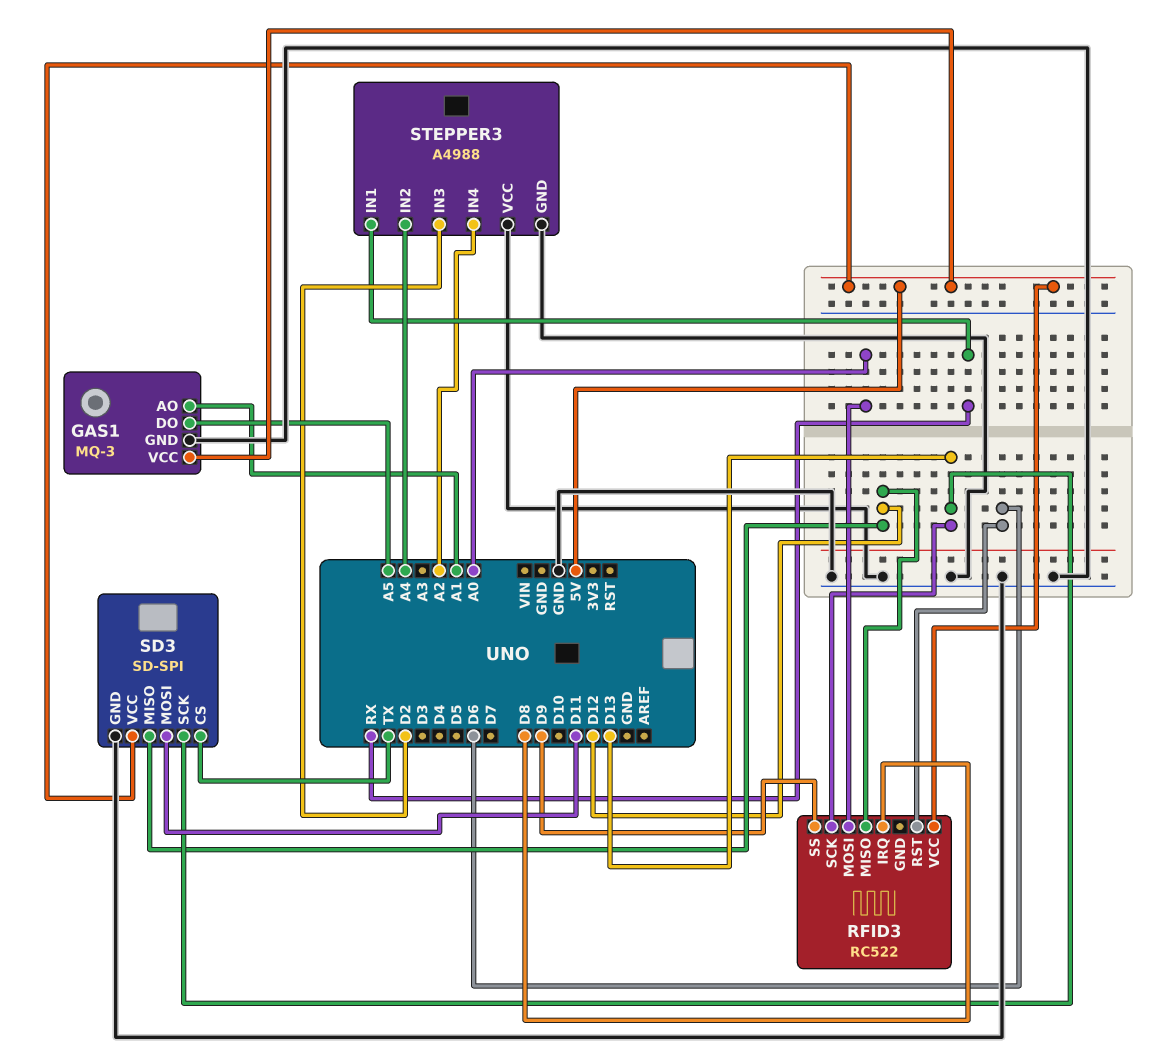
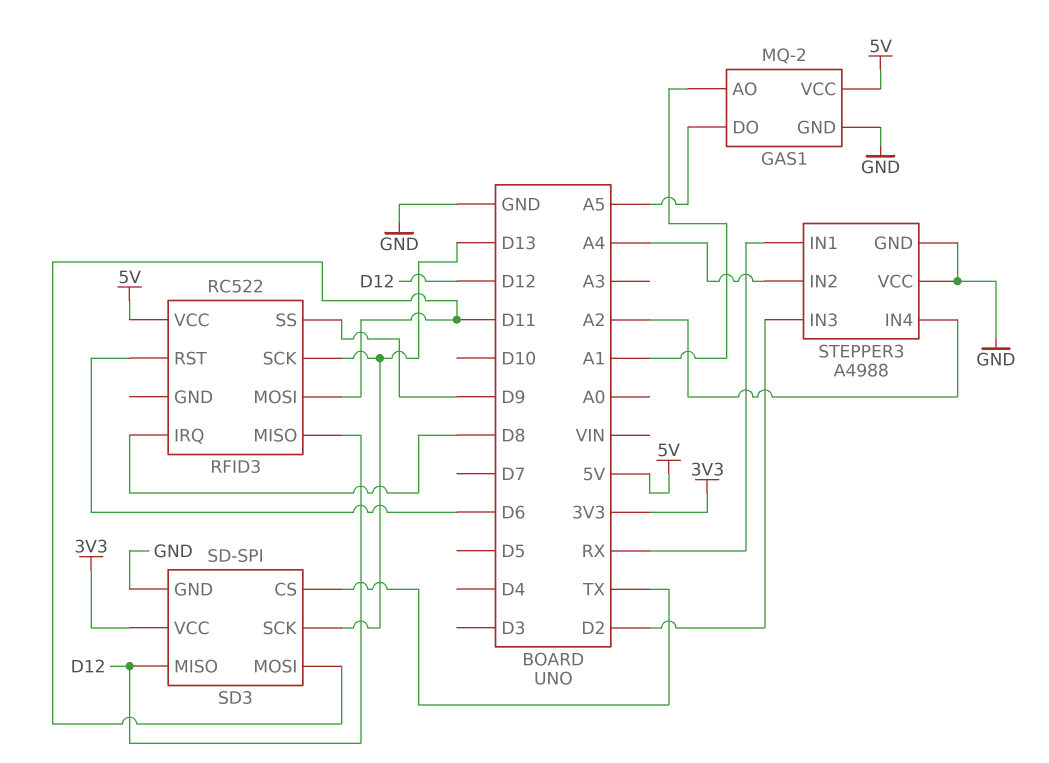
GAS1: MQ-3 -> MQ-2
RFID3 pin MOSI: A0 -> D11
SD3 pin VCC: 5V -> 3V3

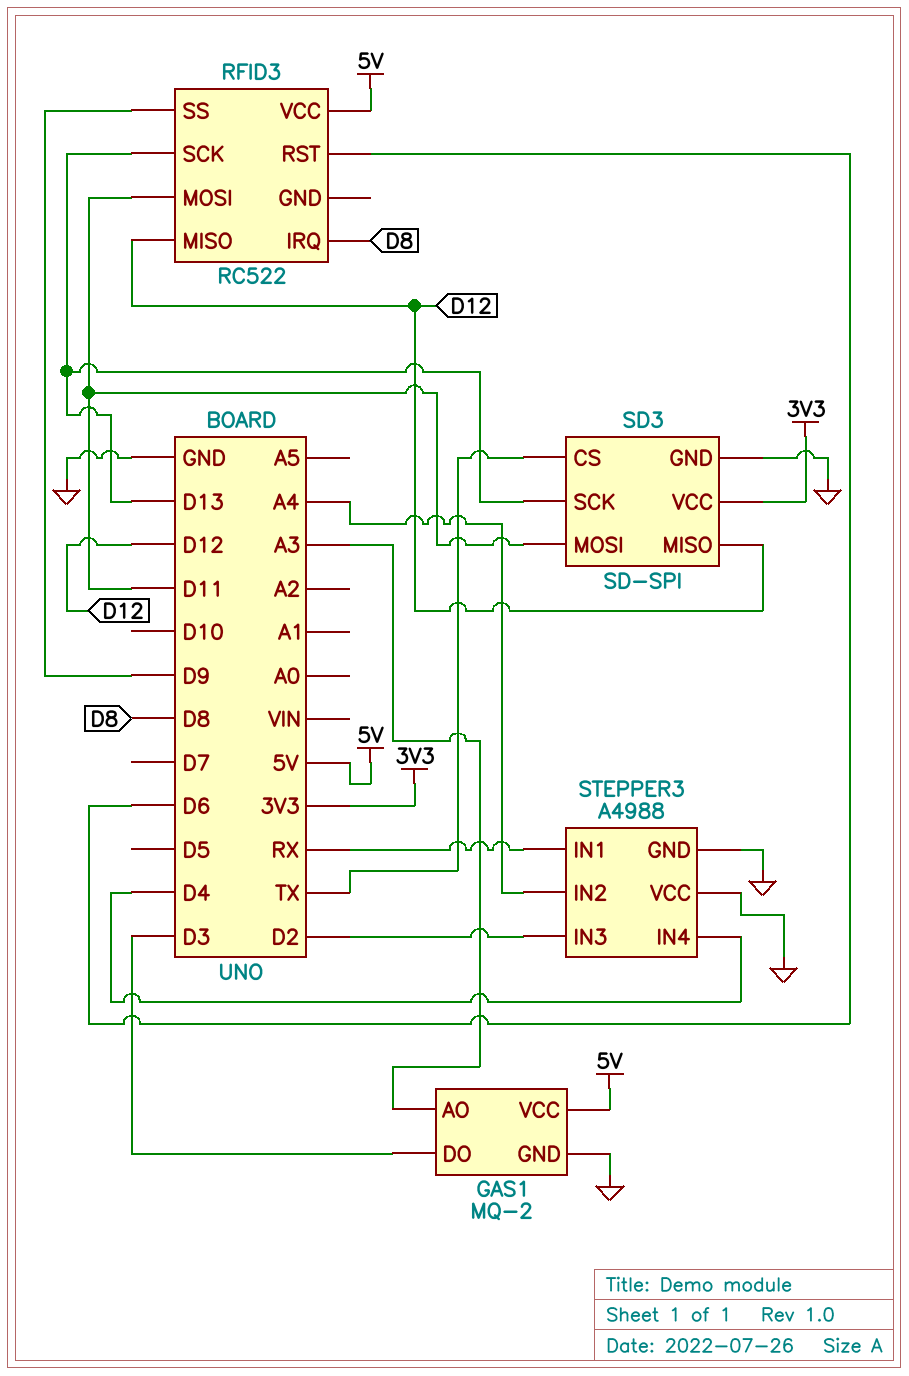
GAS1 pin AO: A1 -> A3
GAS1 pin DO: A5 -> D3
STEPPER3 pin IN4: A2 -> D4

